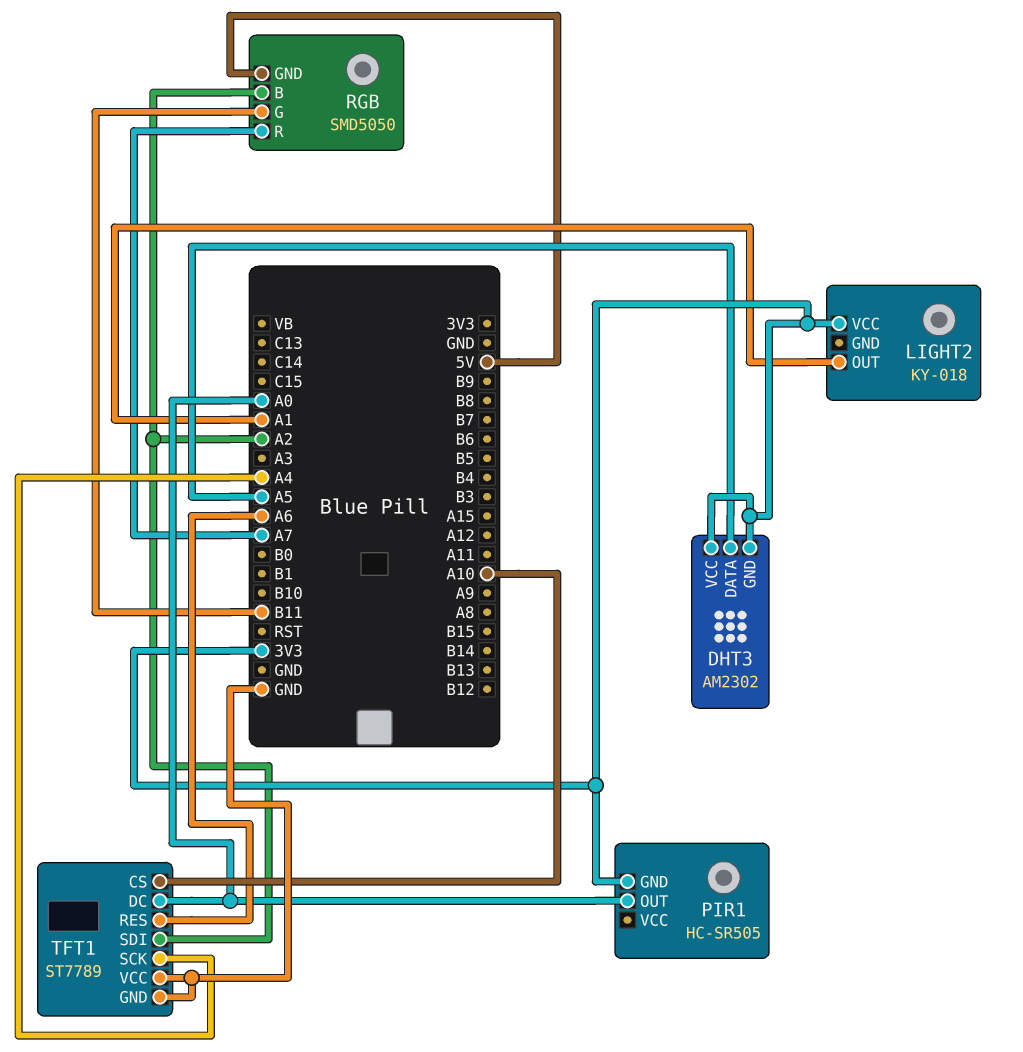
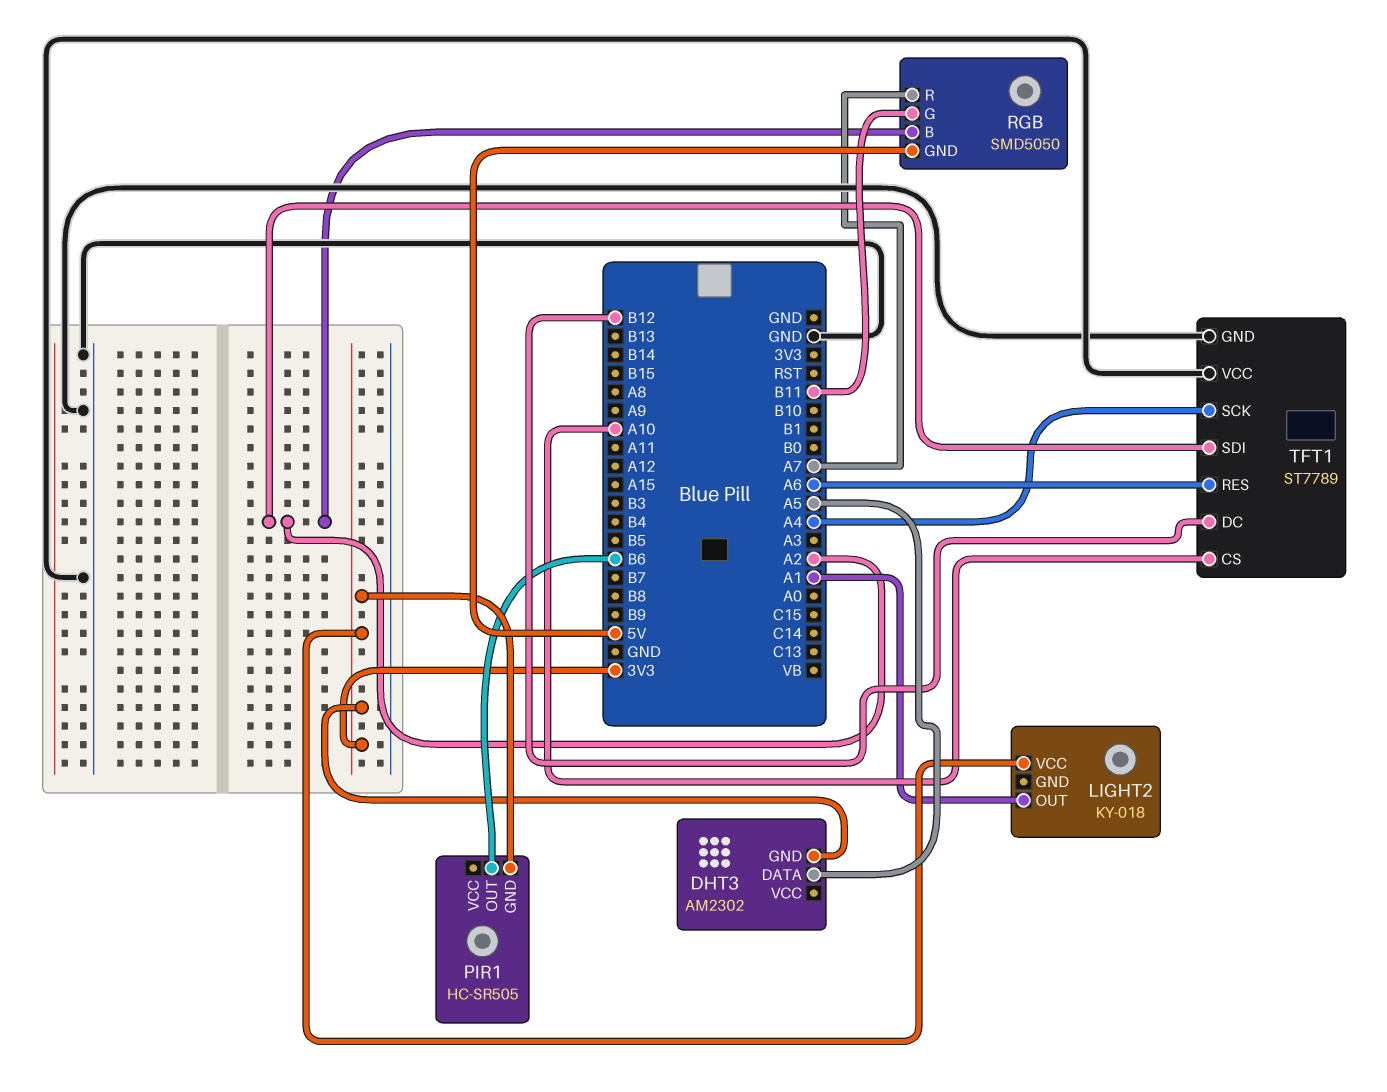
DHT3 pin VCC: 3V3 -> none
PIR1 pin OUT: A0 -> B6
TFT1 pin DC: A0 -> B12

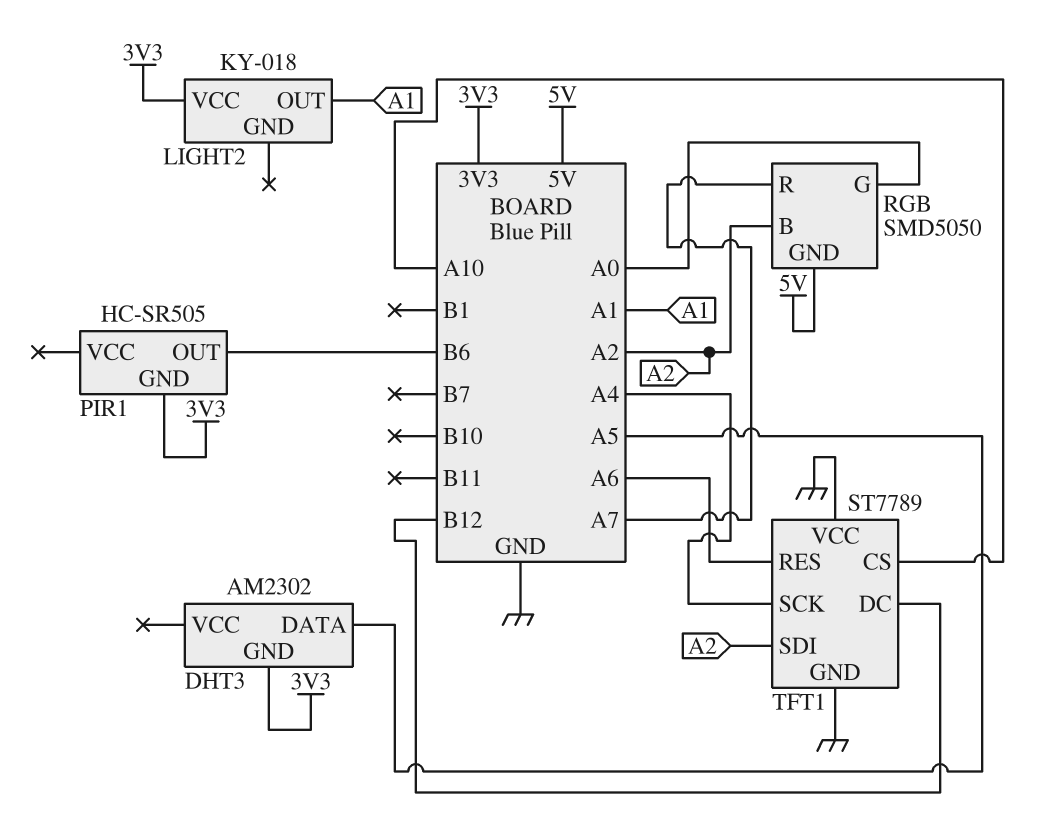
RGB pin G: B11 -> A0

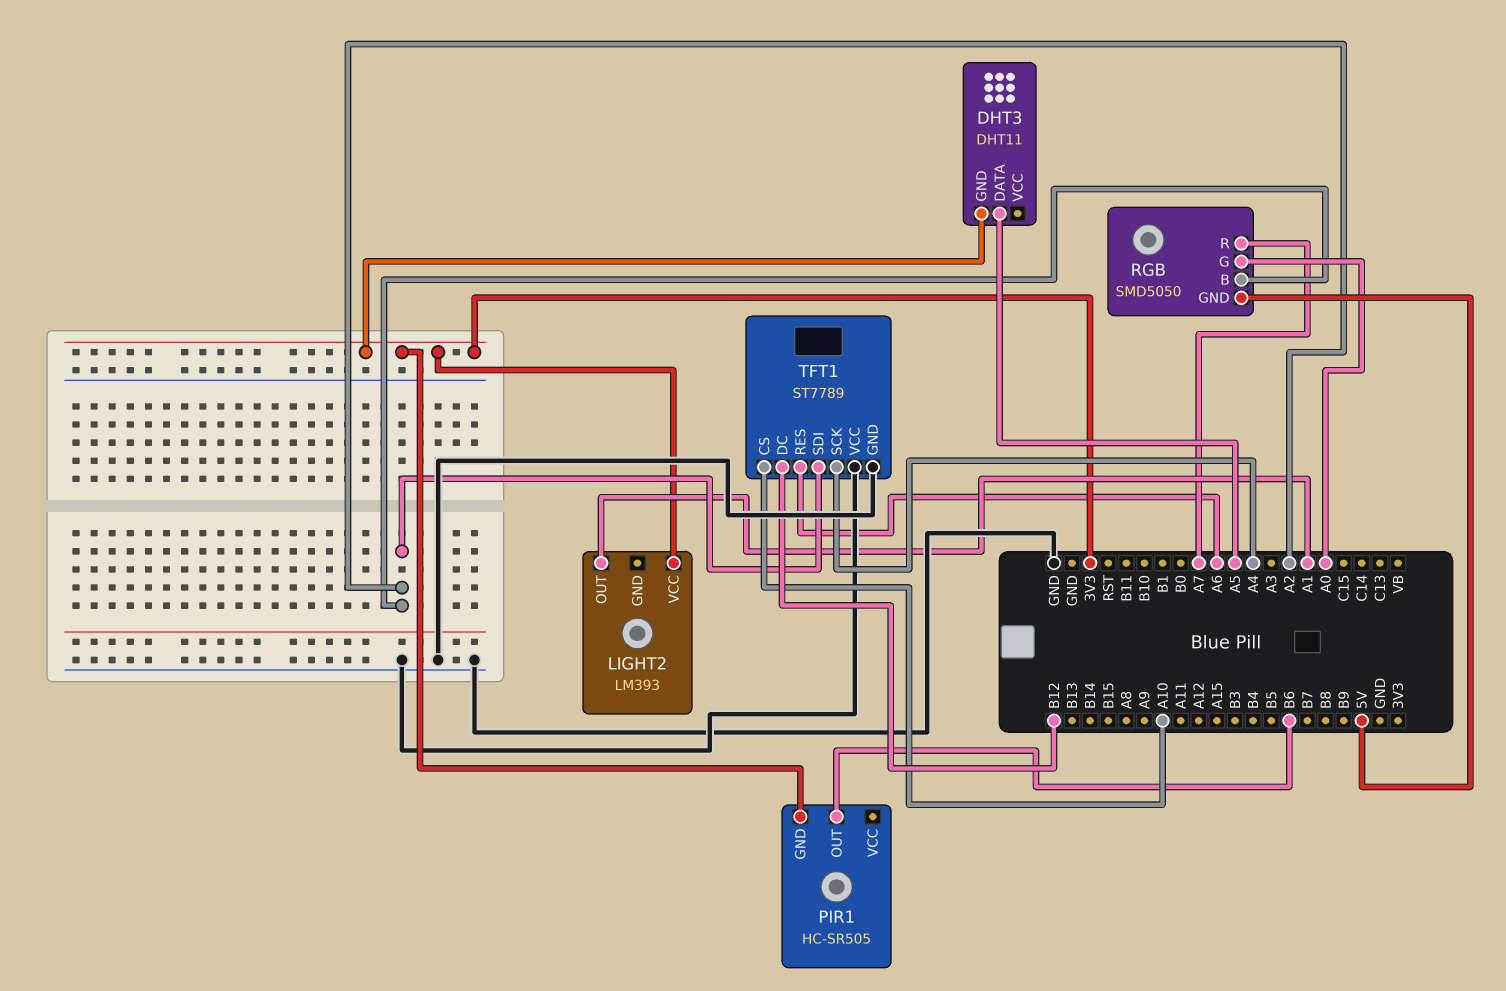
DHT3: AM2302 -> DHT11
LIGHT2: KY-018 -> LM393

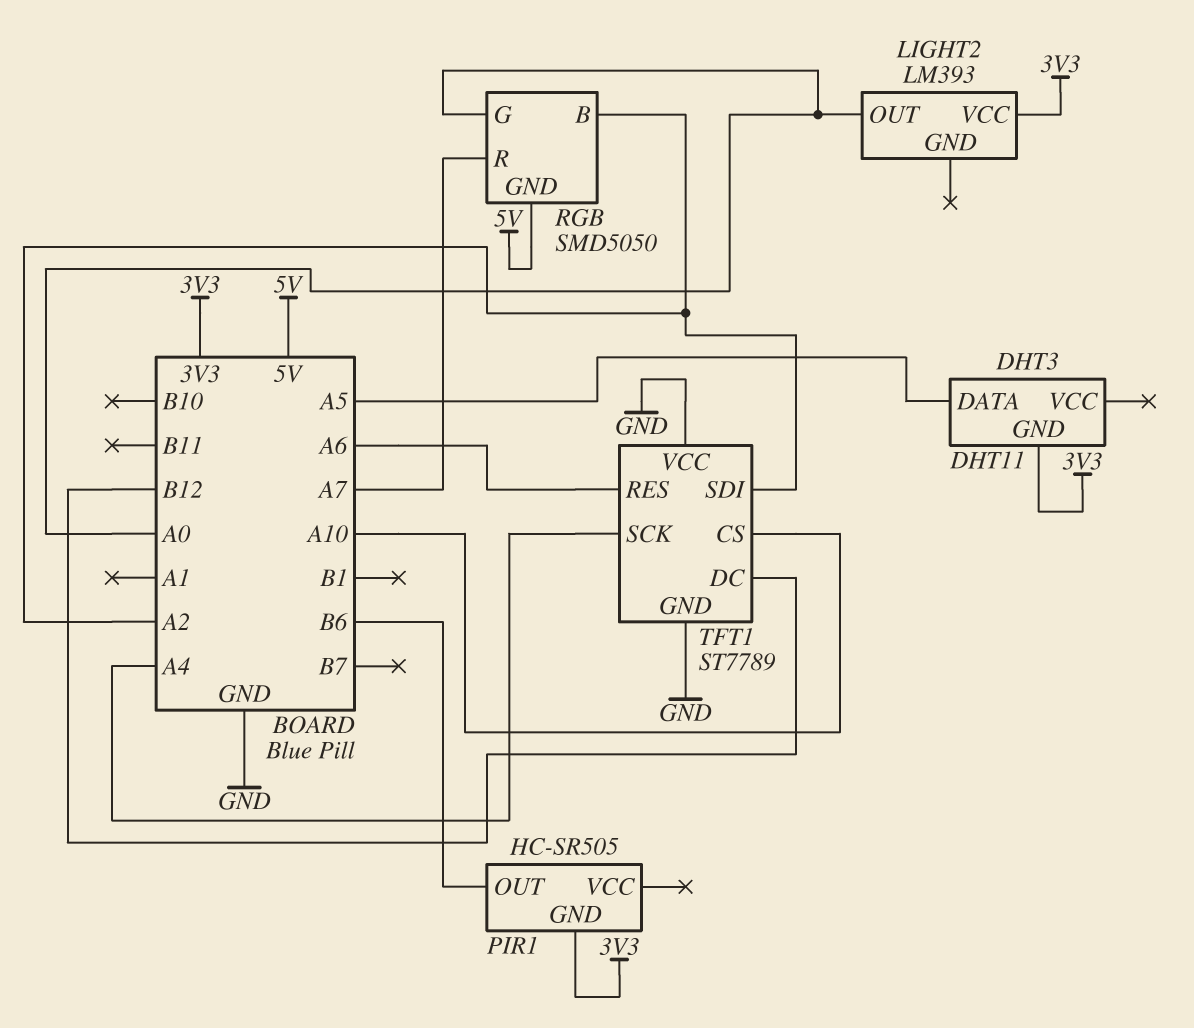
LIGHT2 pin OUT: A1 -> A0

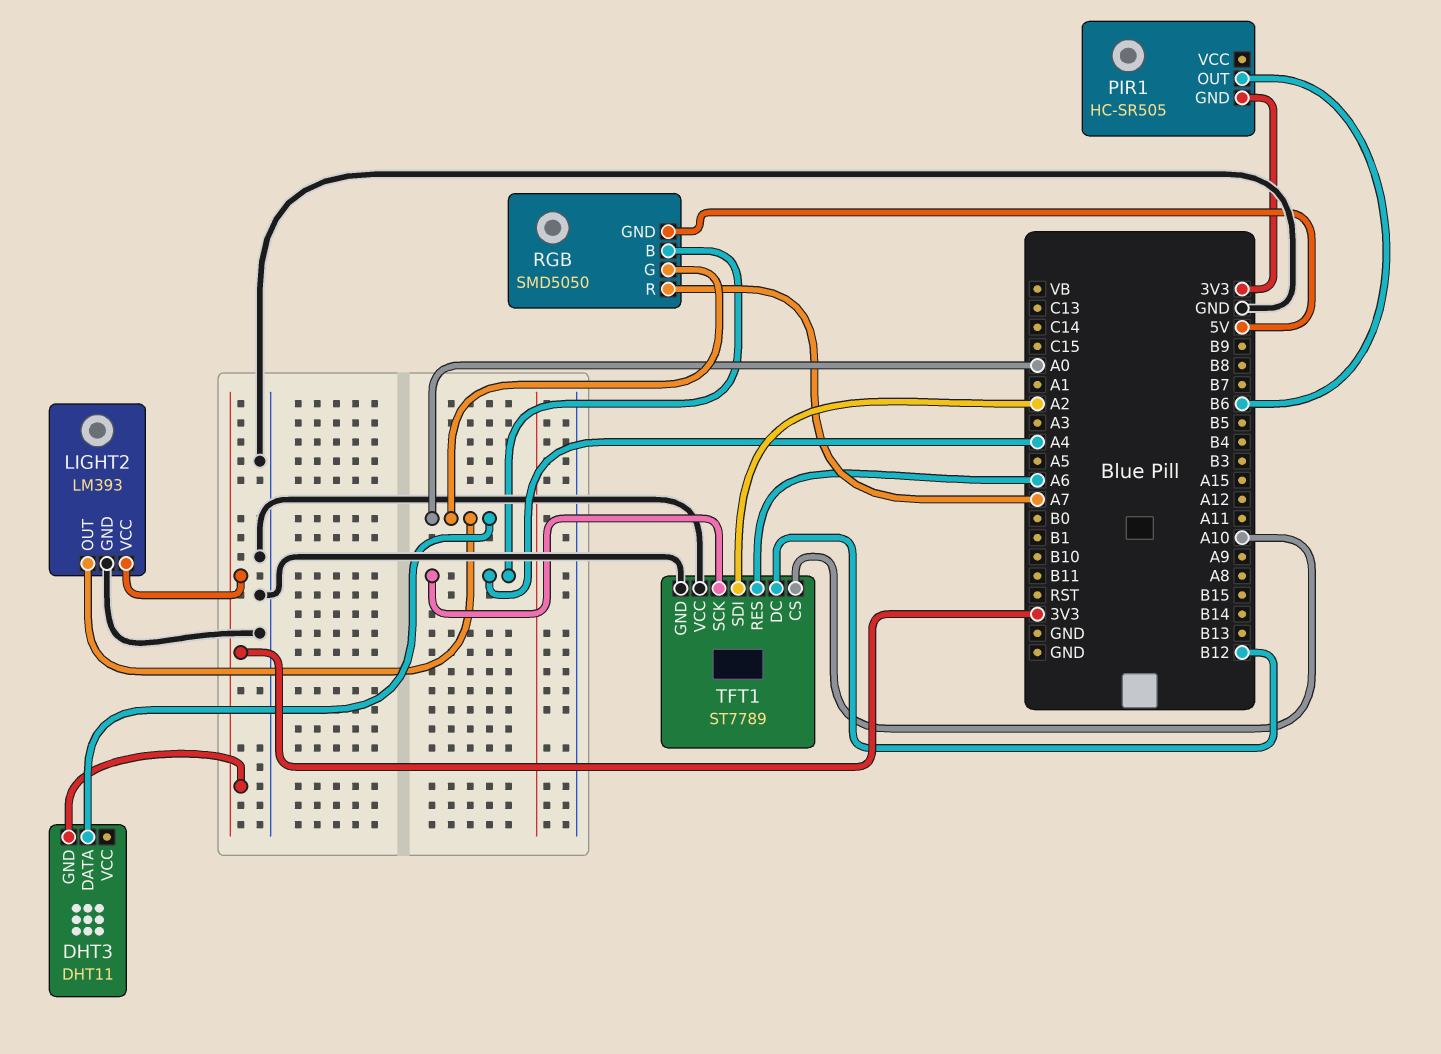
DHT3 pin DATA: A5 -> A0
LIGHT2 pin GND: none -> GND
RGB pin B: A2 -> A4

